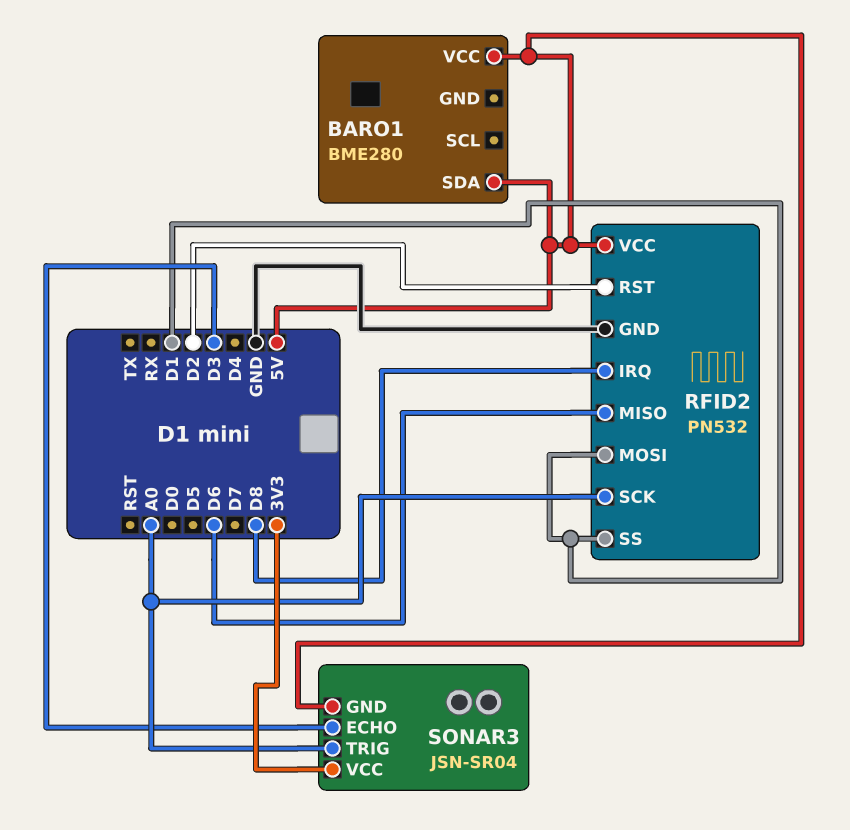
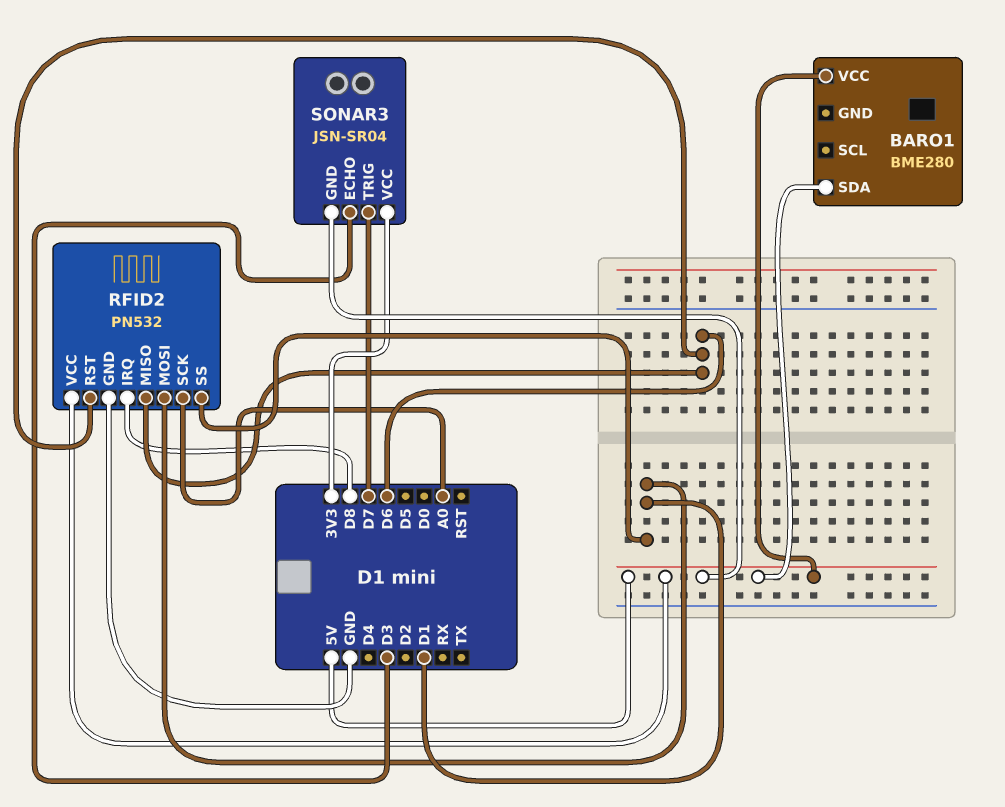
RFID2 pin RST: D2 -> D6
SONAR3 pin TRIG: A0 -> D7

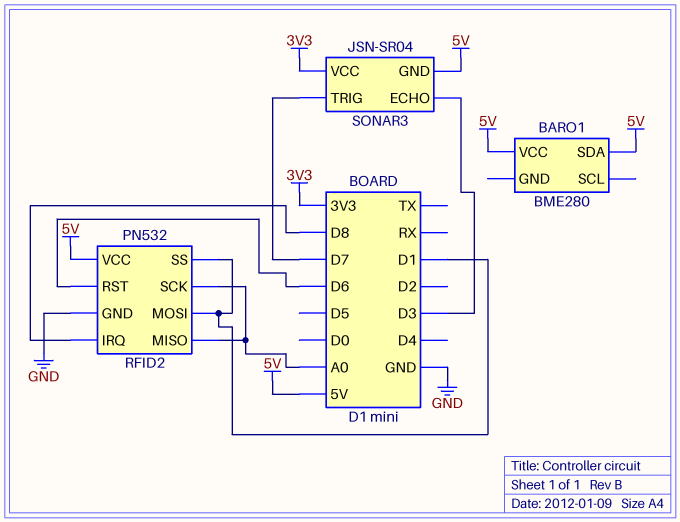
RFID2 pin MISO: D6 -> A0

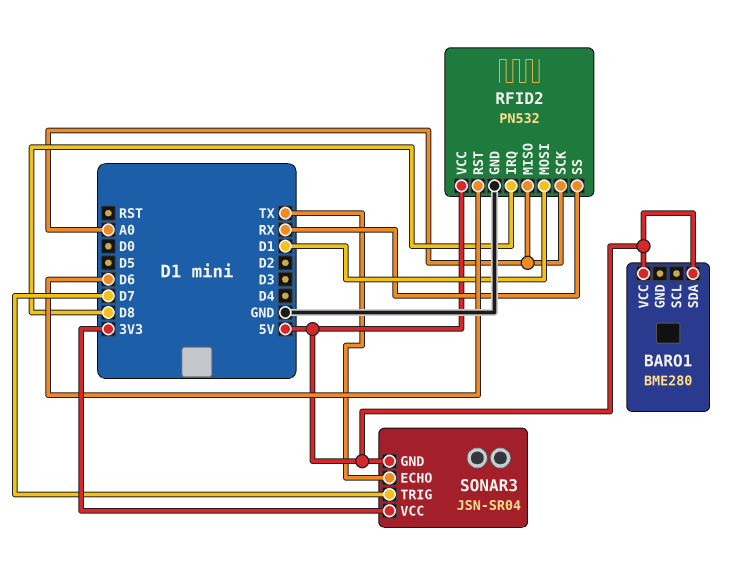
RFID2 pin SS: D1 -> RX
SONAR3 pin ECHO: D3 -> TX

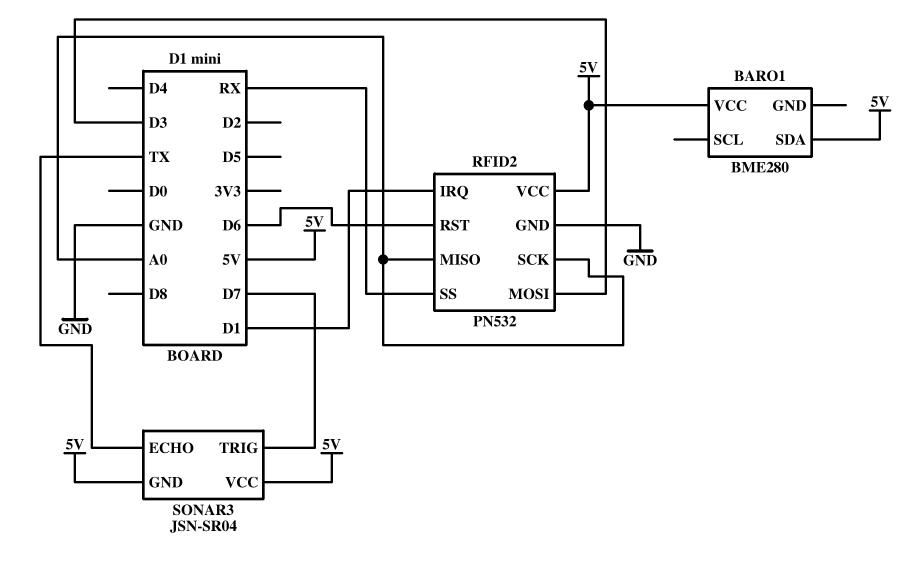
RFID2 pin IRQ: D8 -> D1
RFID2 pin MOSI: D1 -> D3
SONAR3 pin VCC: 3V3 -> 5V

